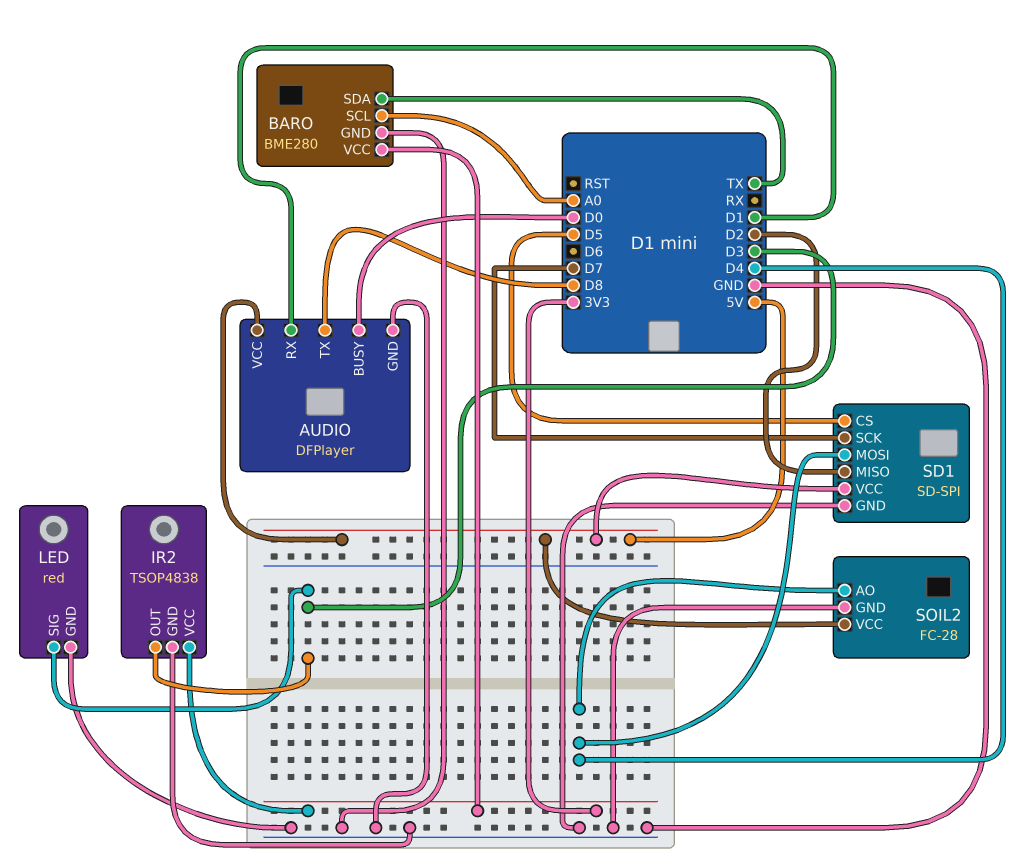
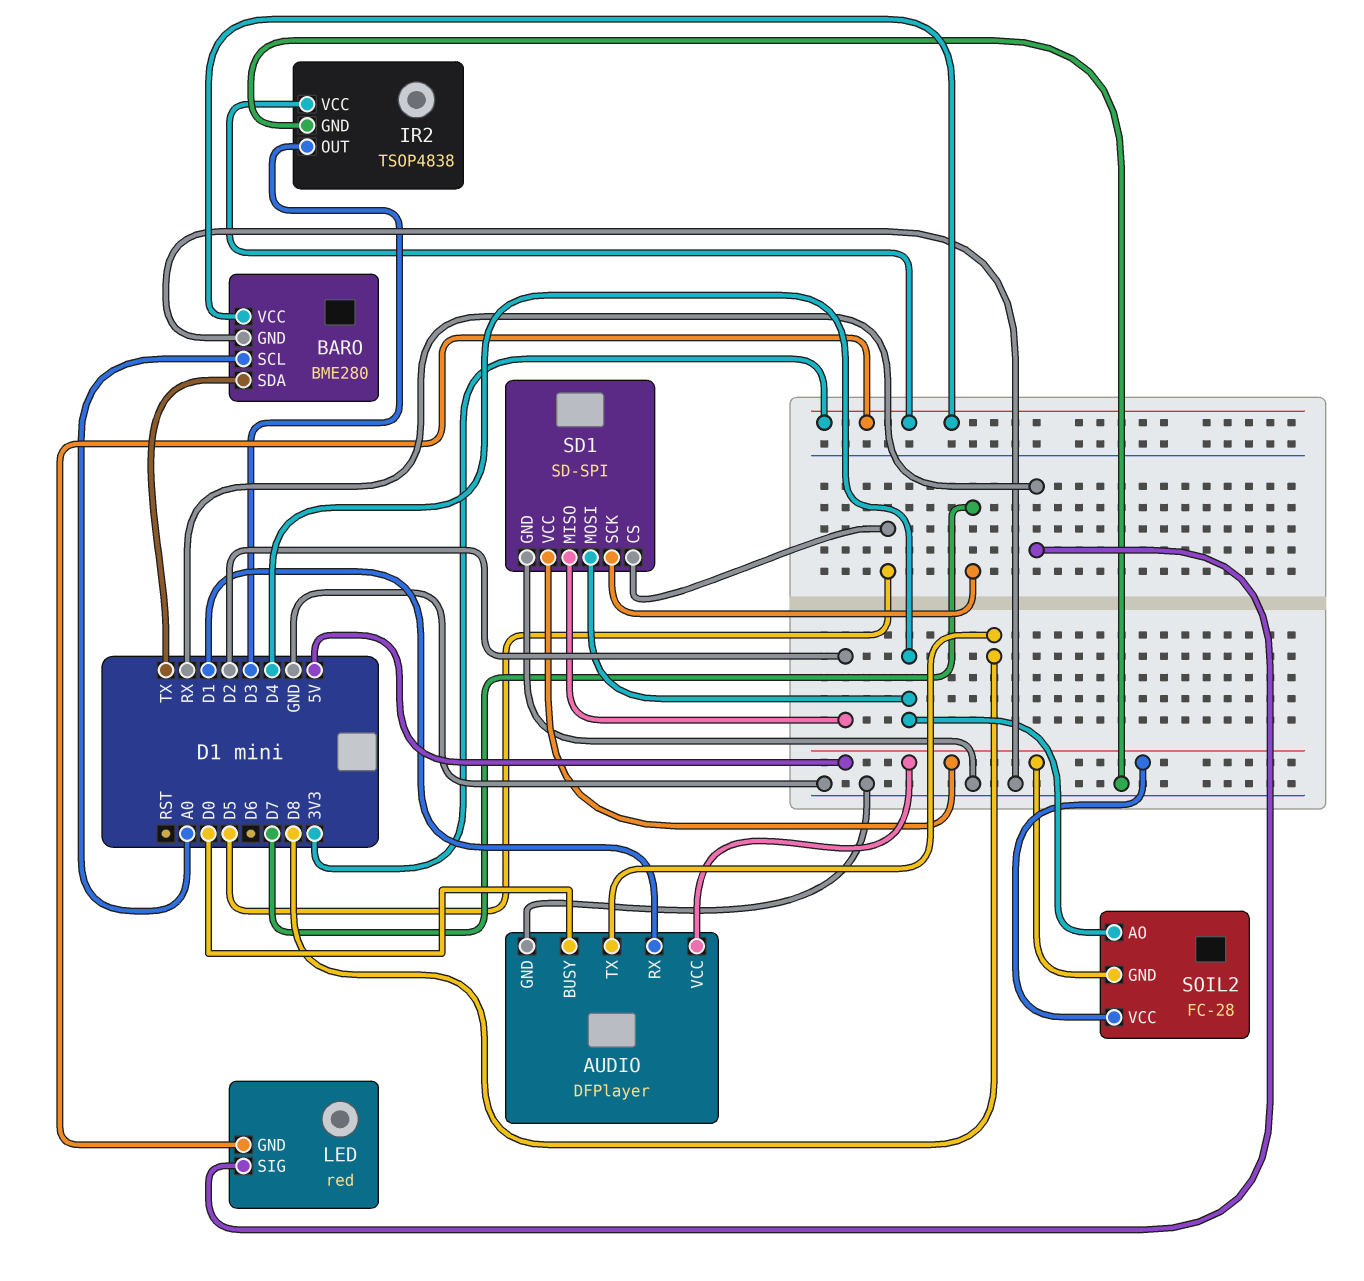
LED pin GND: GND -> 3V3
LED pin SIG: D3 -> RX
SOIL2 pin GND: GND -> 5V

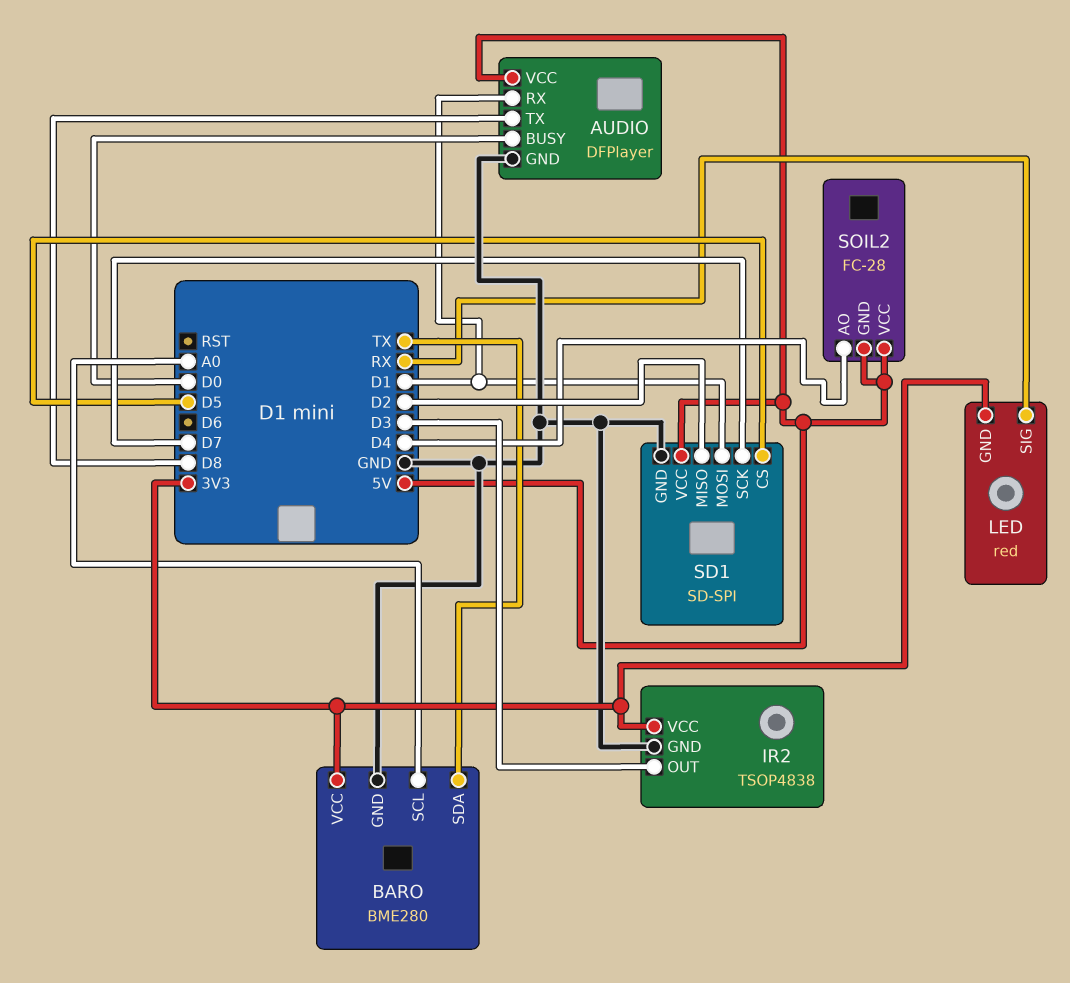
SD1 pin MOSI: D4 -> D1

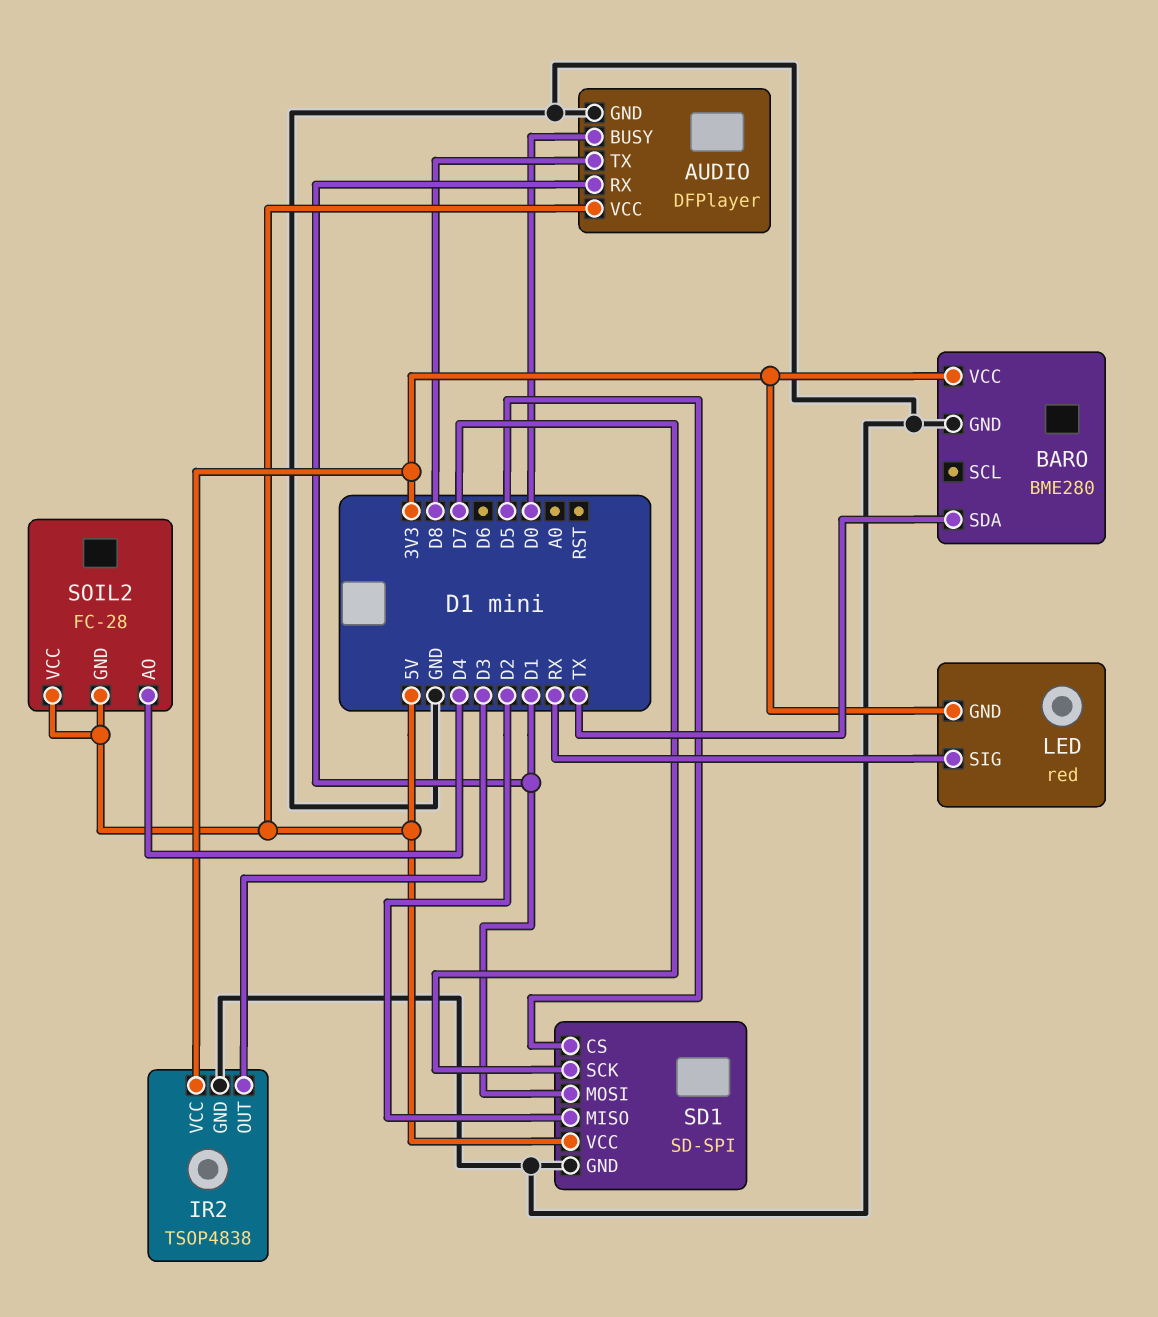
BARO pin SCL: A0 -> none

